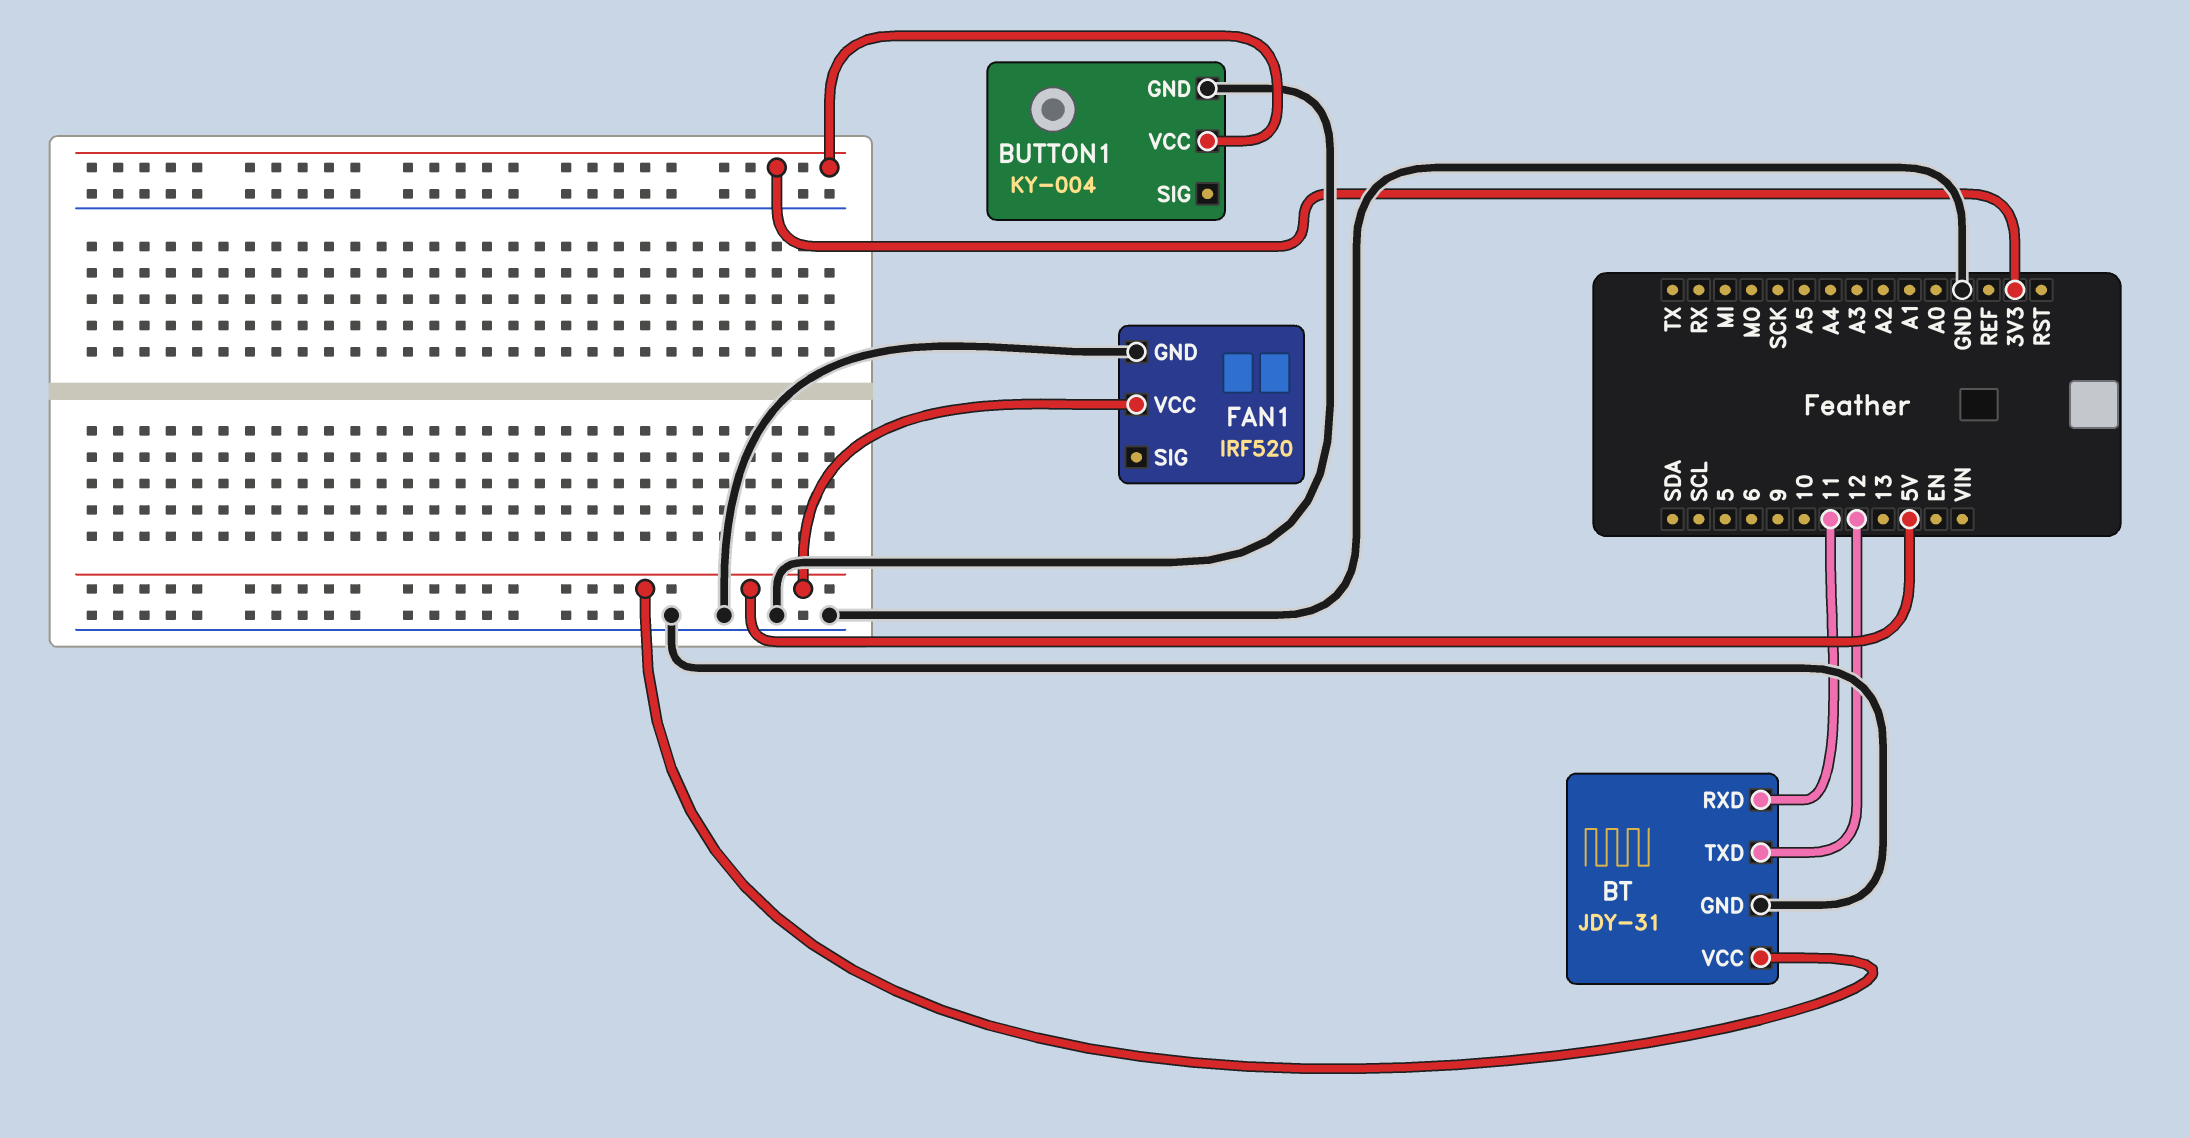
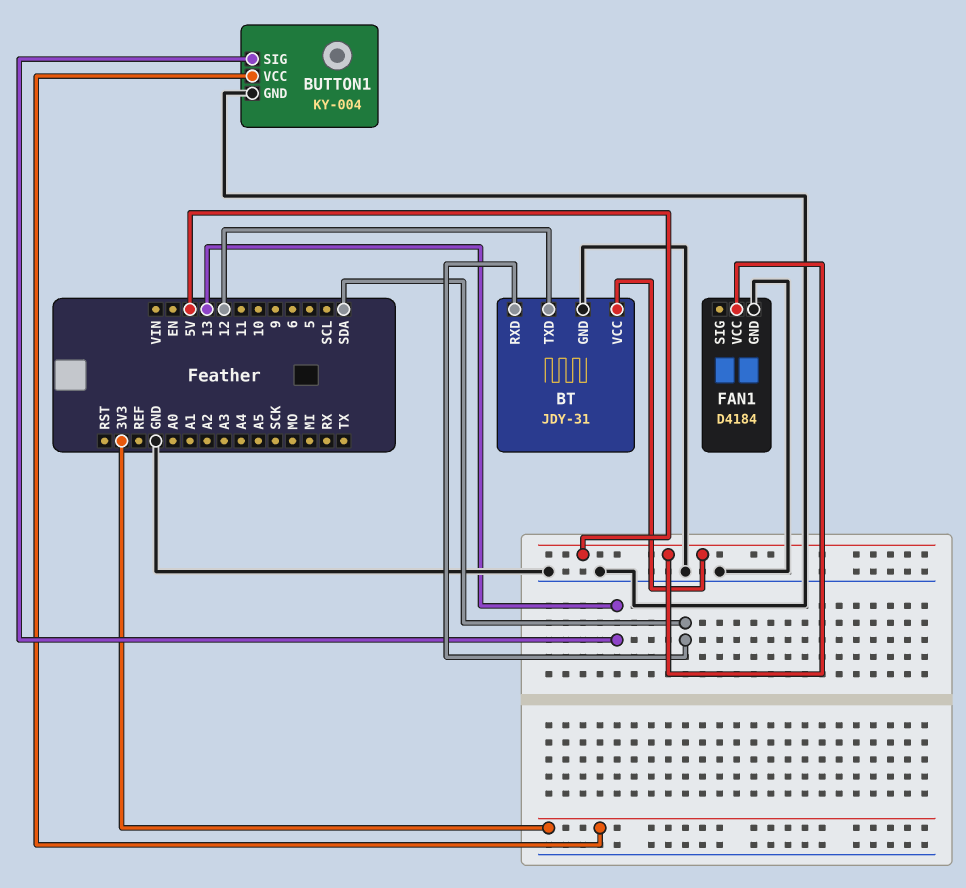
BT pin RXD: 11 -> SDA
BUTTON1 pin SIG: none -> 13
FAN1: IRF520 -> D4184

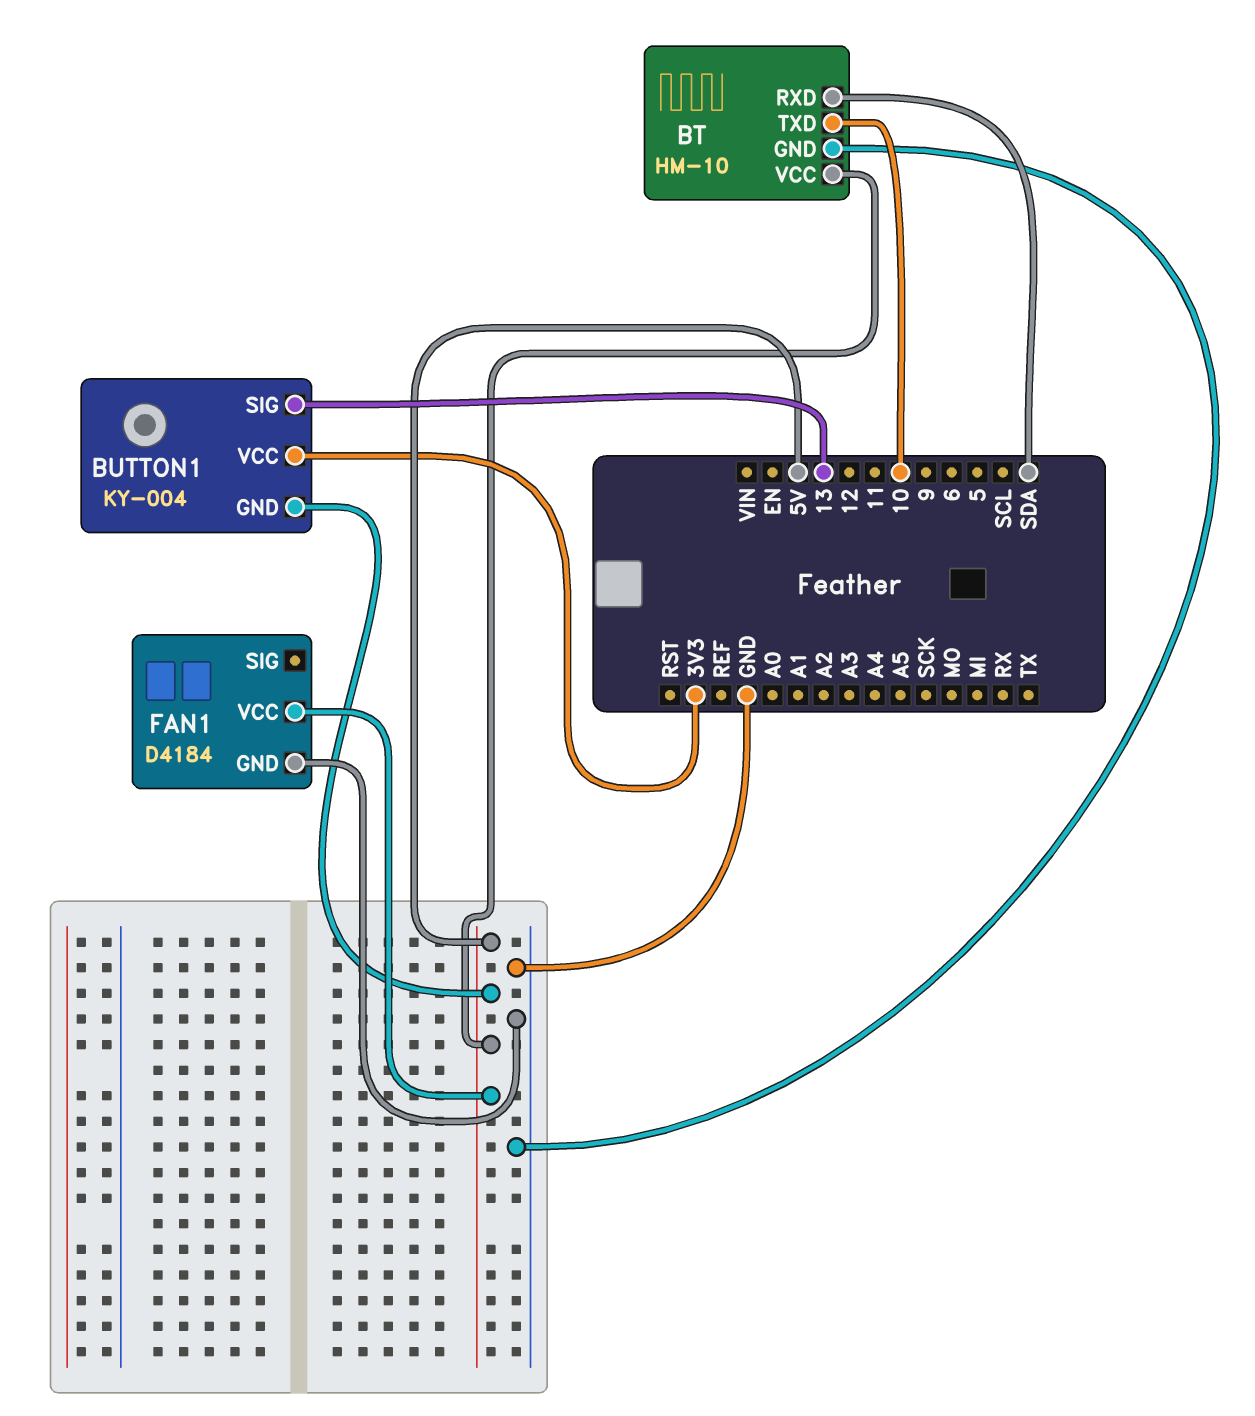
BT: JDY-31 -> HM-10
BT pin TXD: 12 -> 10
BUTTON1 pin GND: GND -> 5V

